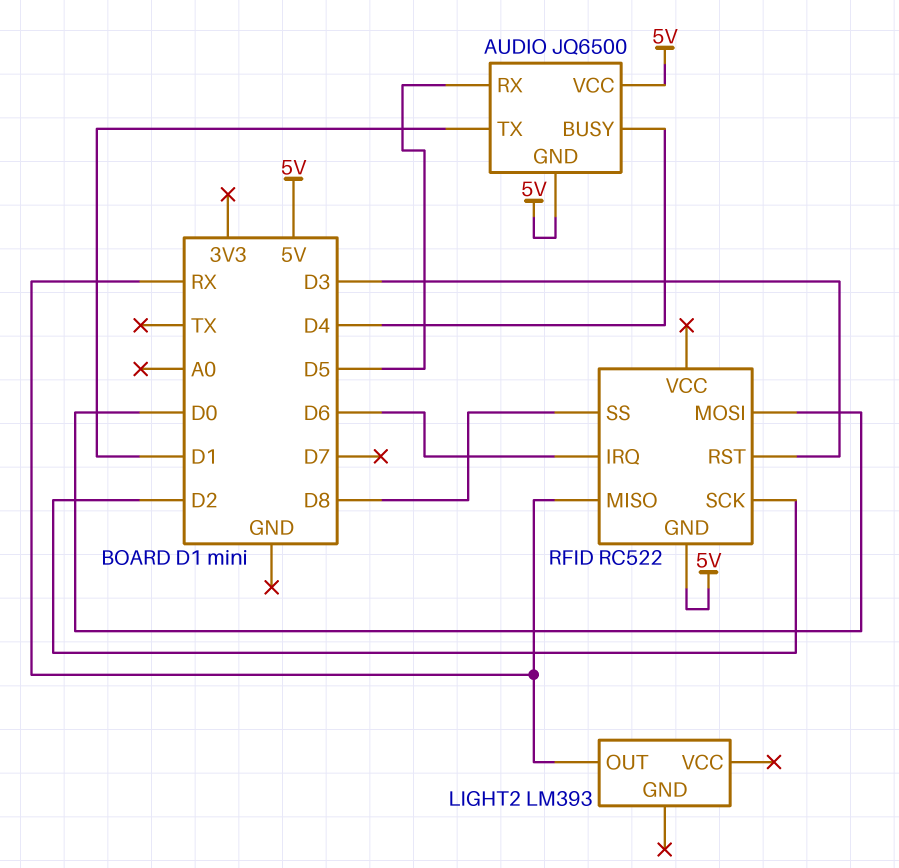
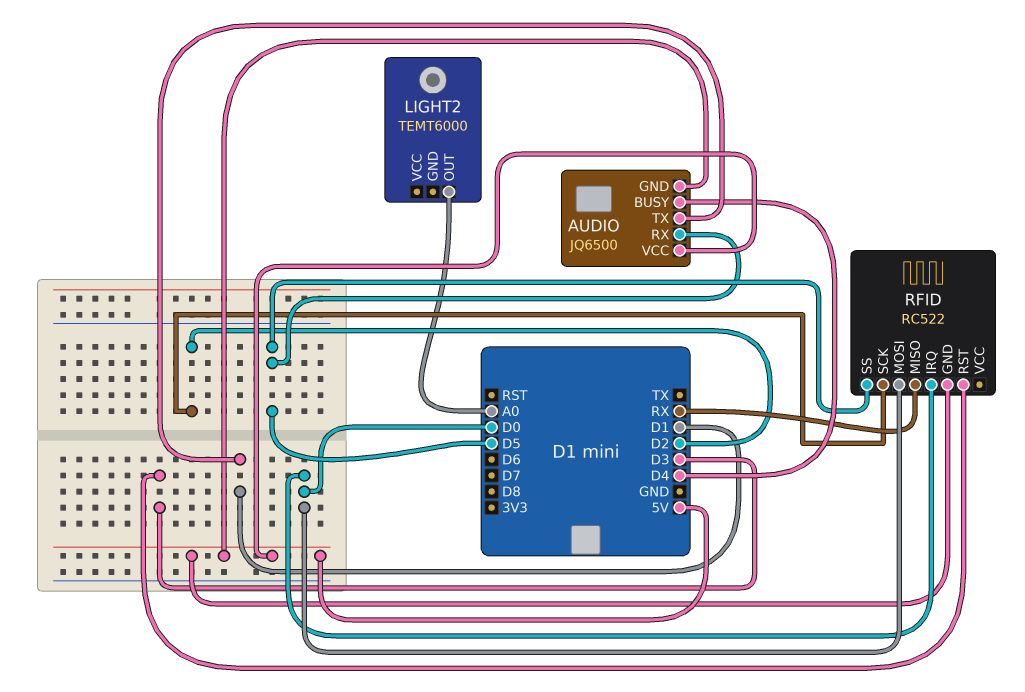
LIGHT2: LM393 -> TEMT6000
LIGHT2 pin OUT: RX -> A0
RFID pin IRQ: D6 -> D0
RFID pin SS: D8 -> D5

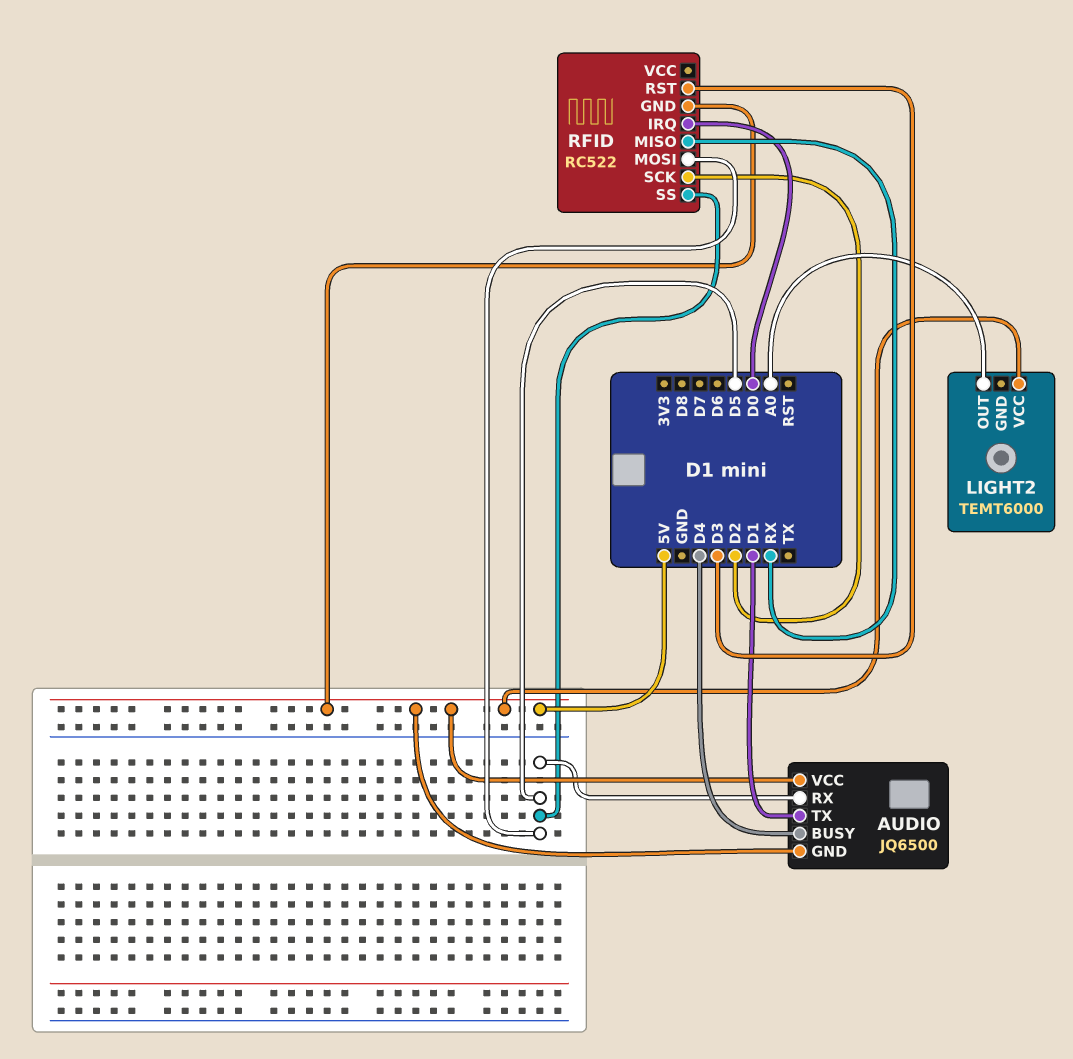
LIGHT2 pin VCC: none -> 5V
RFID pin MOSI: D0 -> D5

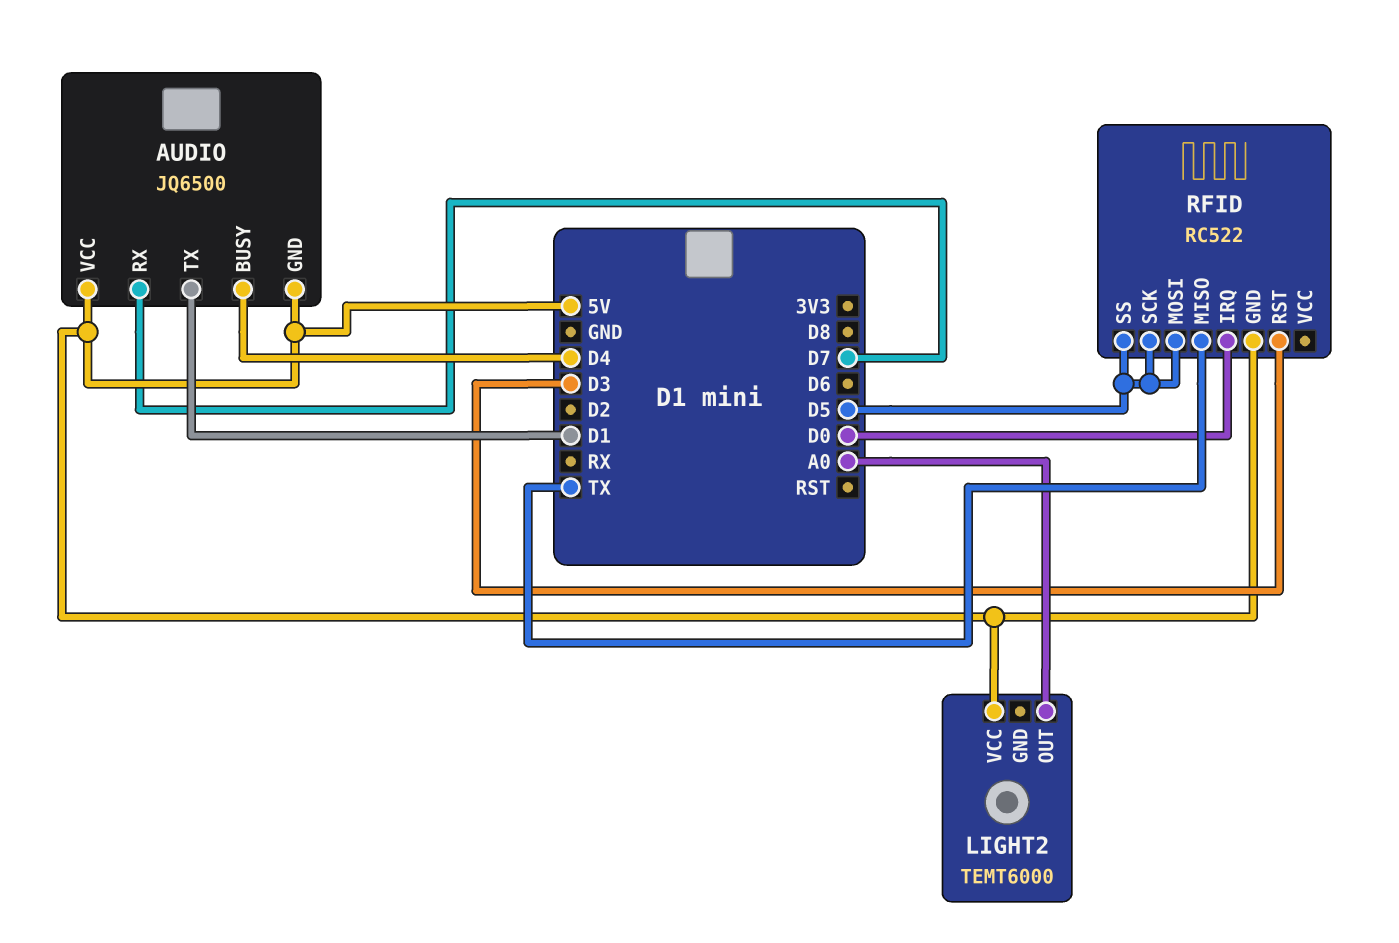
AUDIO pin RX: D5 -> D7
RFID pin MISO: RX -> TX
RFID pin SCK: D2 -> D5

